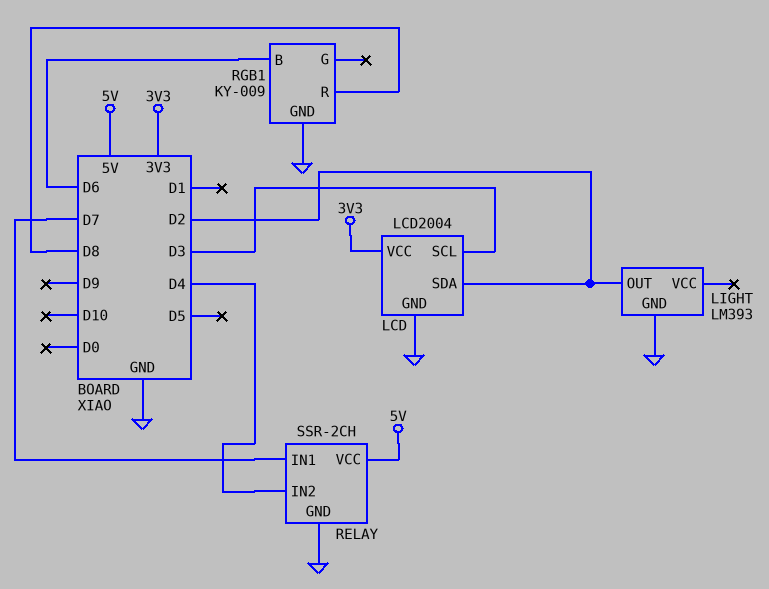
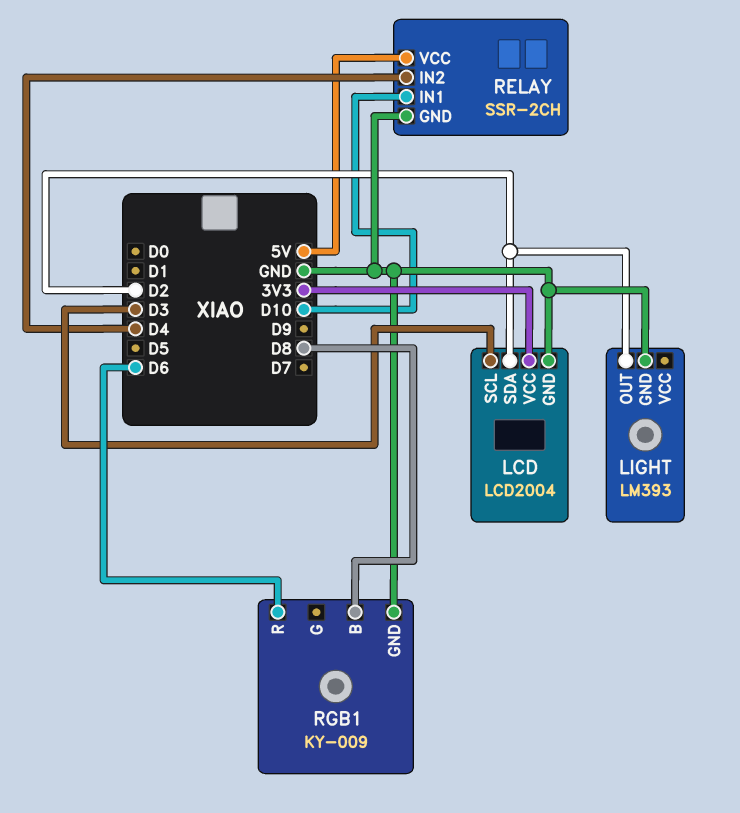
RELAY pin IN1: D7 -> D10
RGB1 pin B: D6 -> D8
RGB1 pin R: D8 -> D6

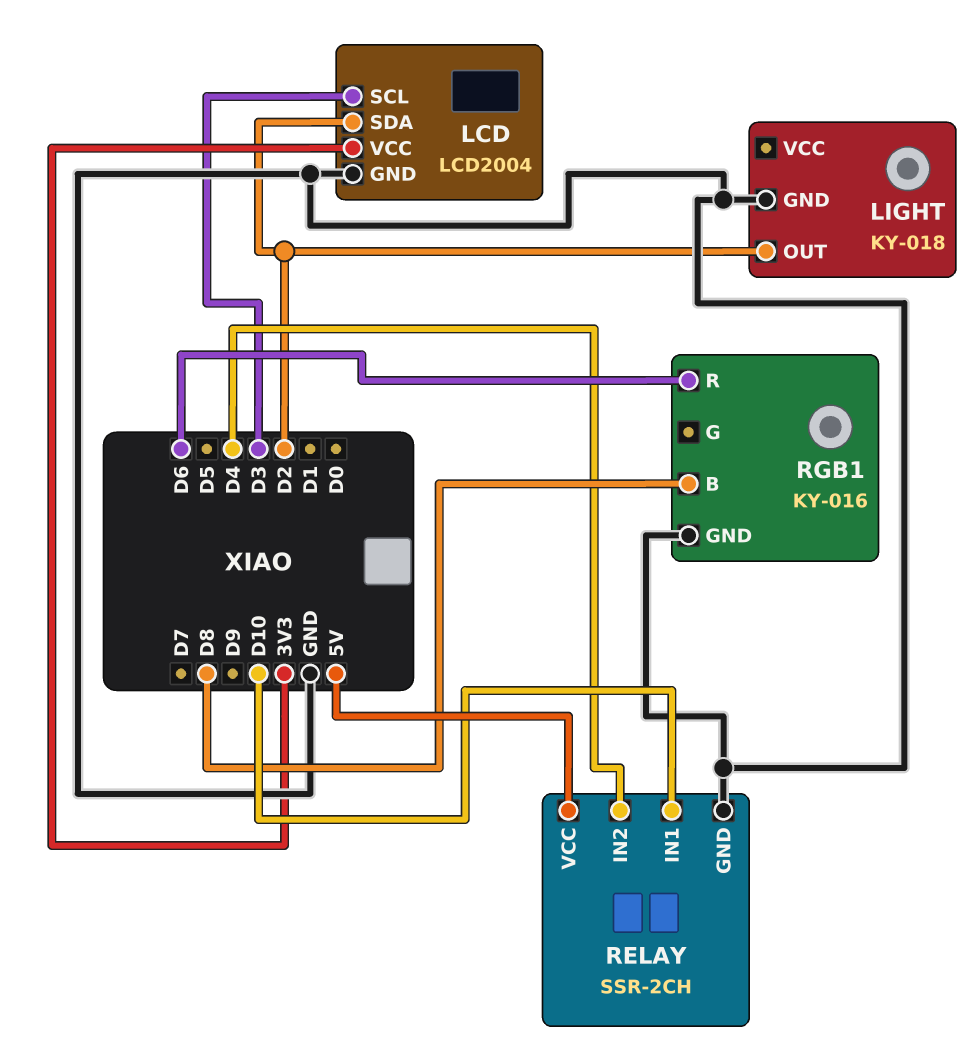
LIGHT: LM393 -> KY-018
RGB1: KY-009 -> KY-016

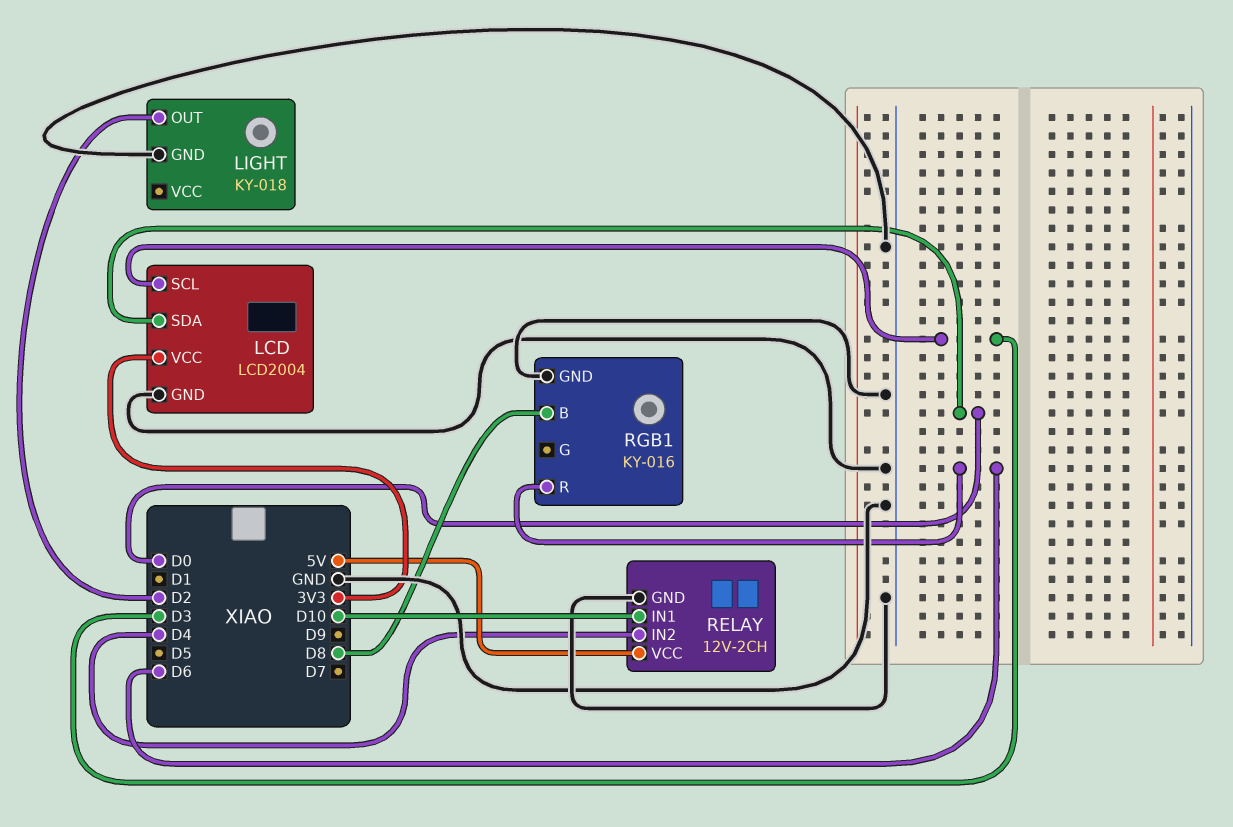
LCD pin SDA: D2 -> D0
RELAY: SSR-2CH -> 12V-2CH

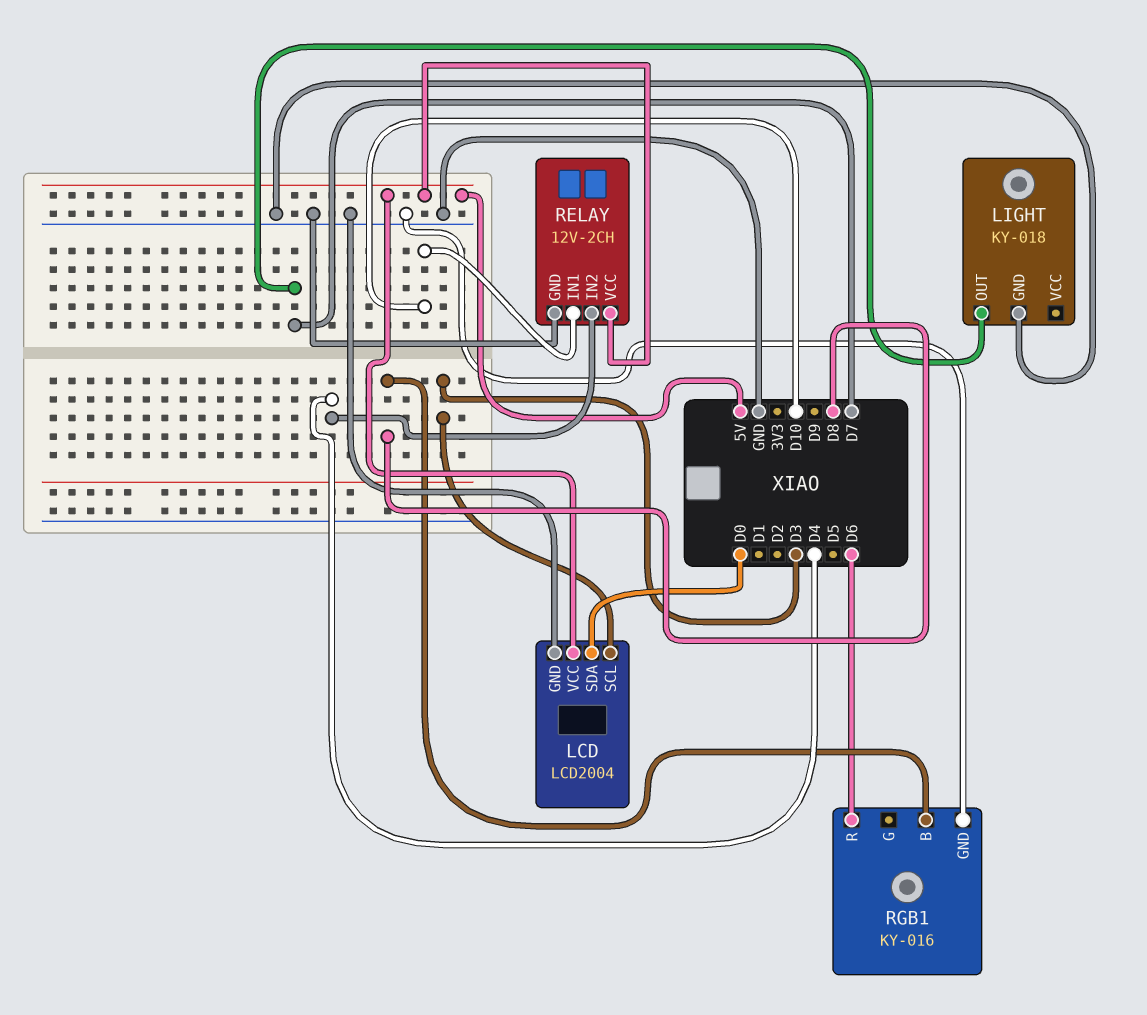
LCD pin VCC: 3V3 -> 5V
LIGHT pin OUT: D2 -> D7

